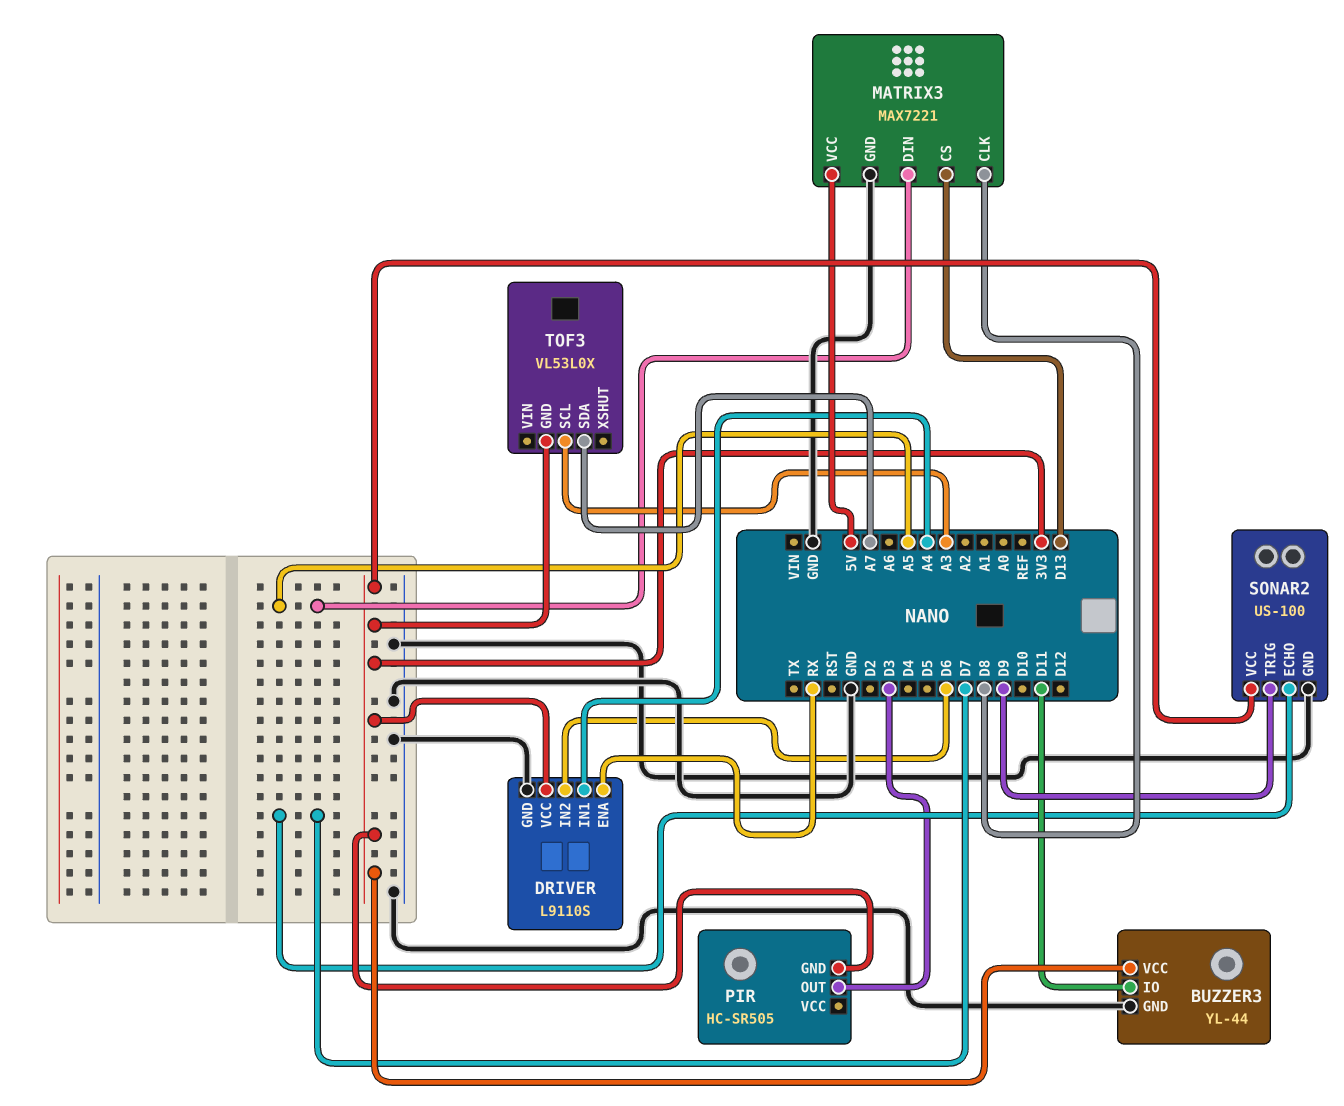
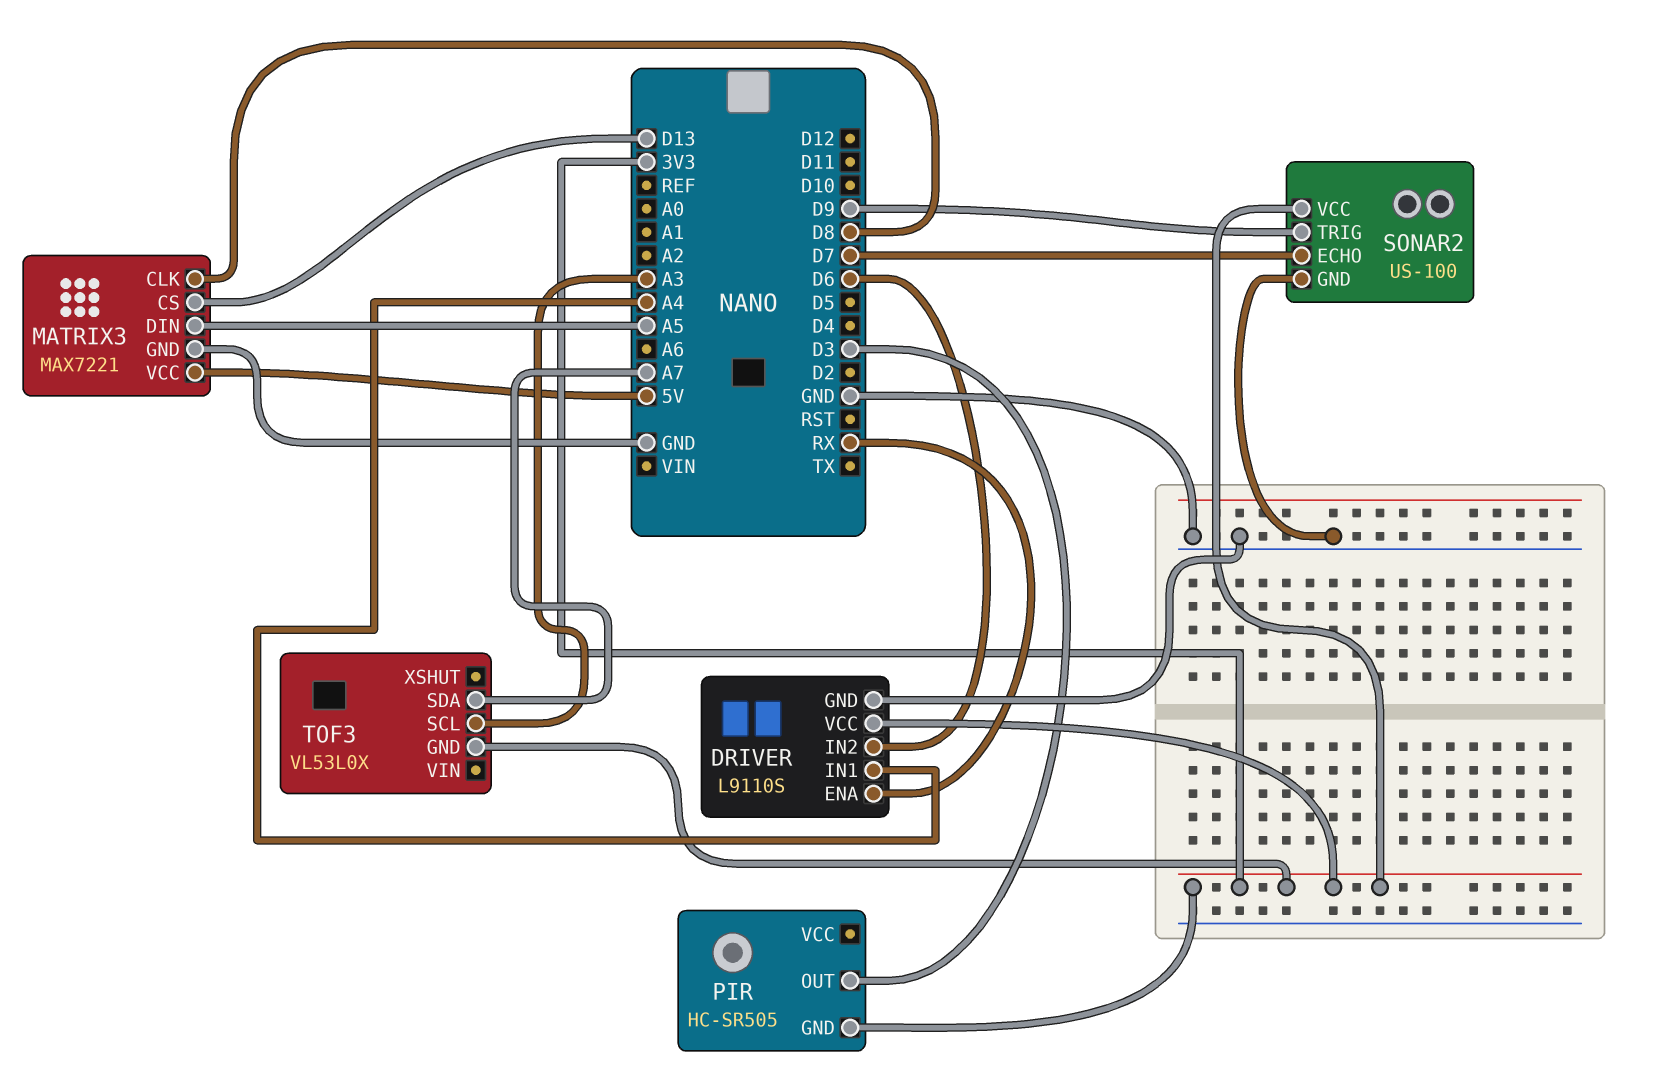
BUZZER3: YL-44 -> none
BUZZER3 pin GND: GND -> none
BUZZER3 pin IO: D11 -> none
BUZZER3 pin VCC: 3V3 -> none

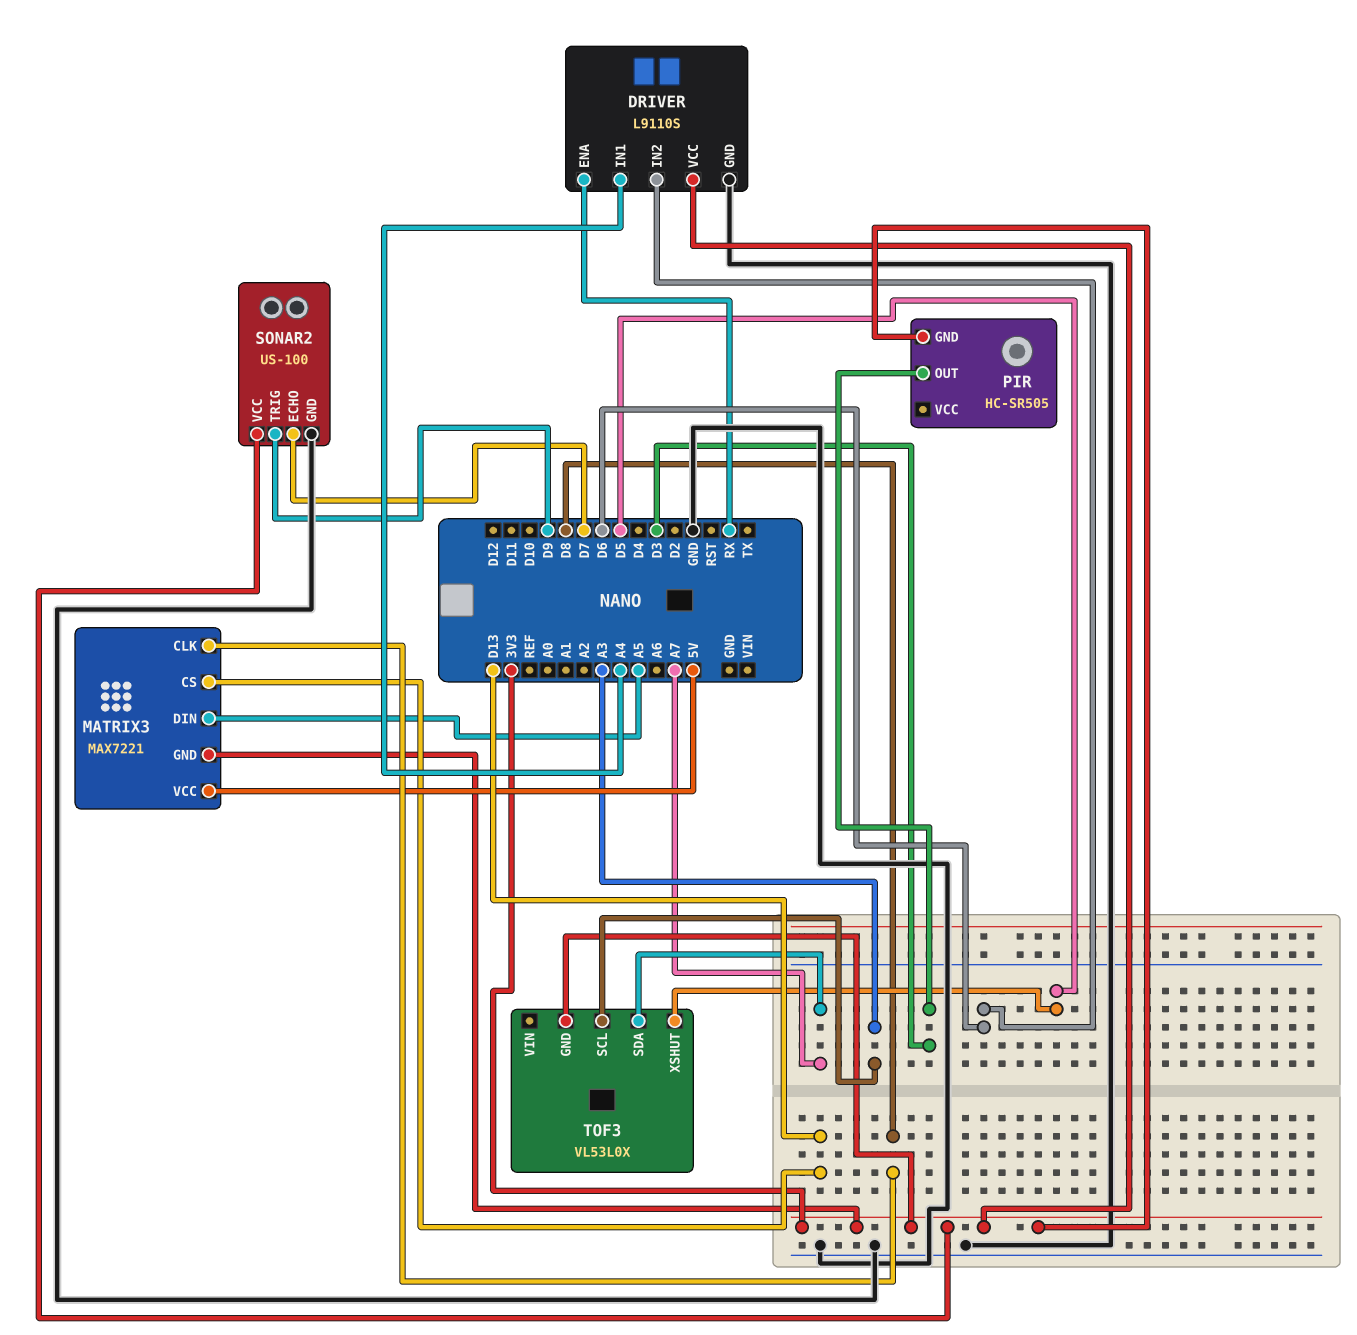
MATRIX3 pin GND: GND -> 3V3
TOF3 pin XSHUT: none -> D5

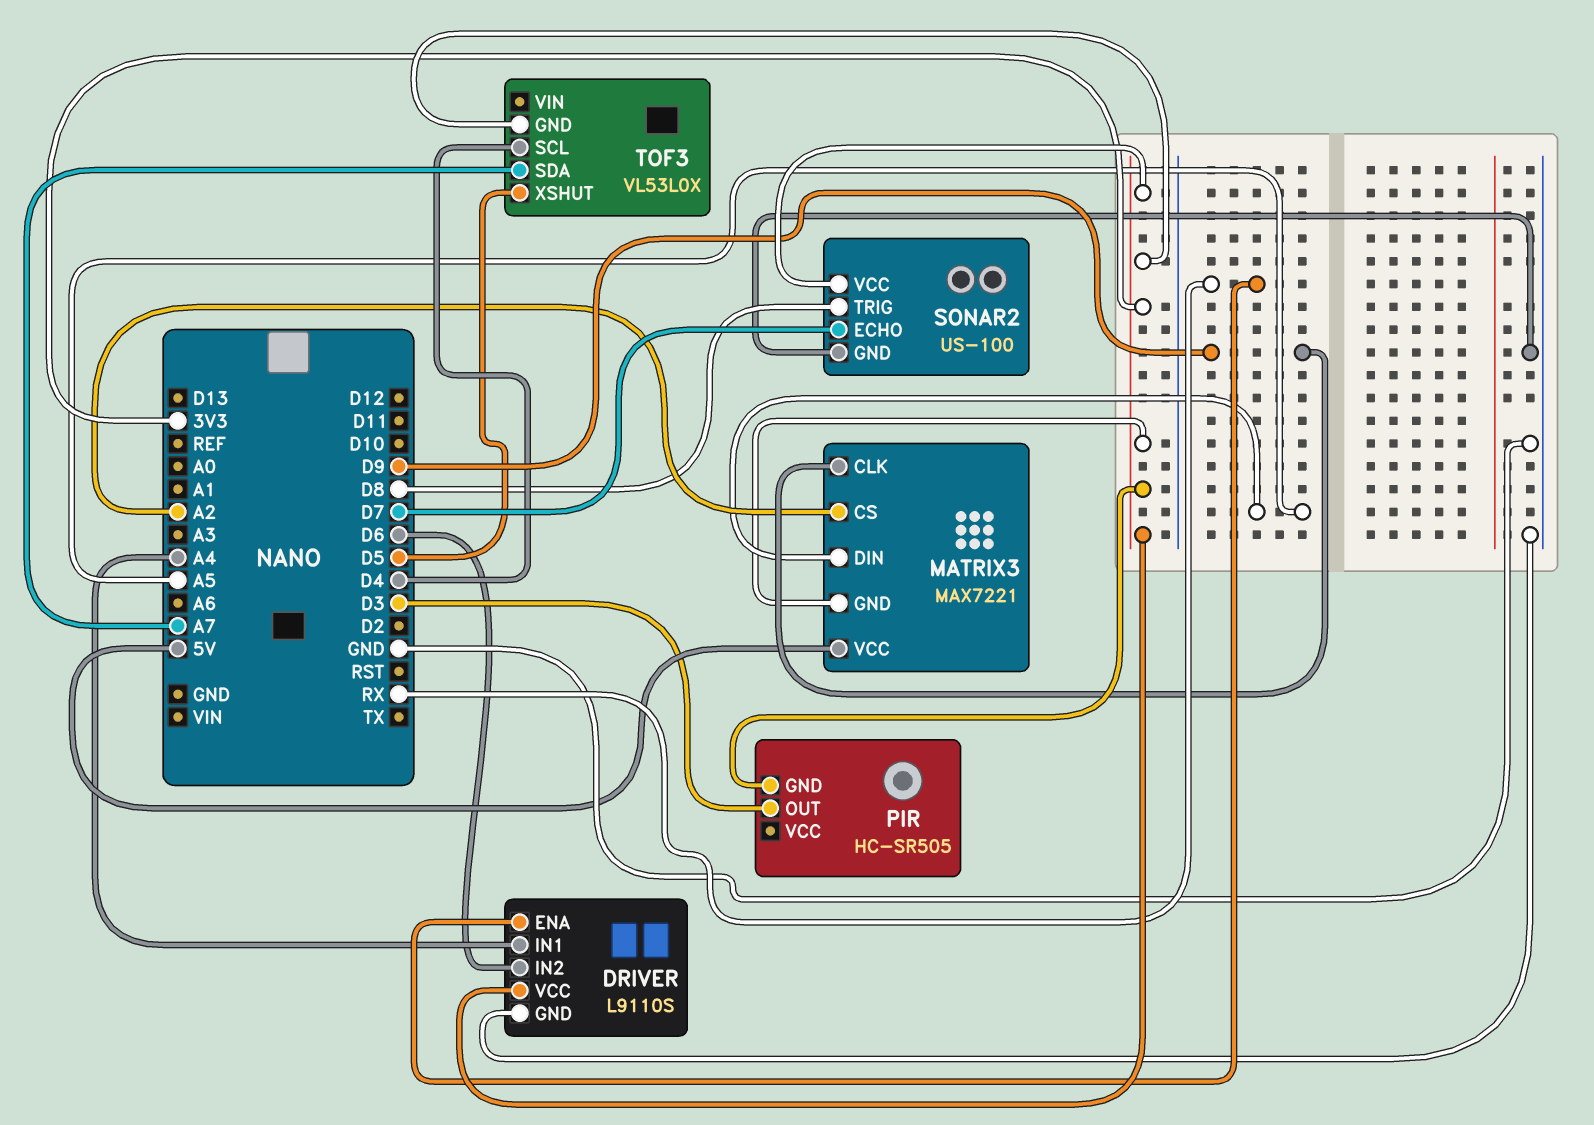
MATRIX3 pin CLK: D8 -> D9
MATRIX3 pin CS: D13 -> A2
SONAR2 pin TRIG: D9 -> D8
TOF3 pin SCL: A3 -> D4

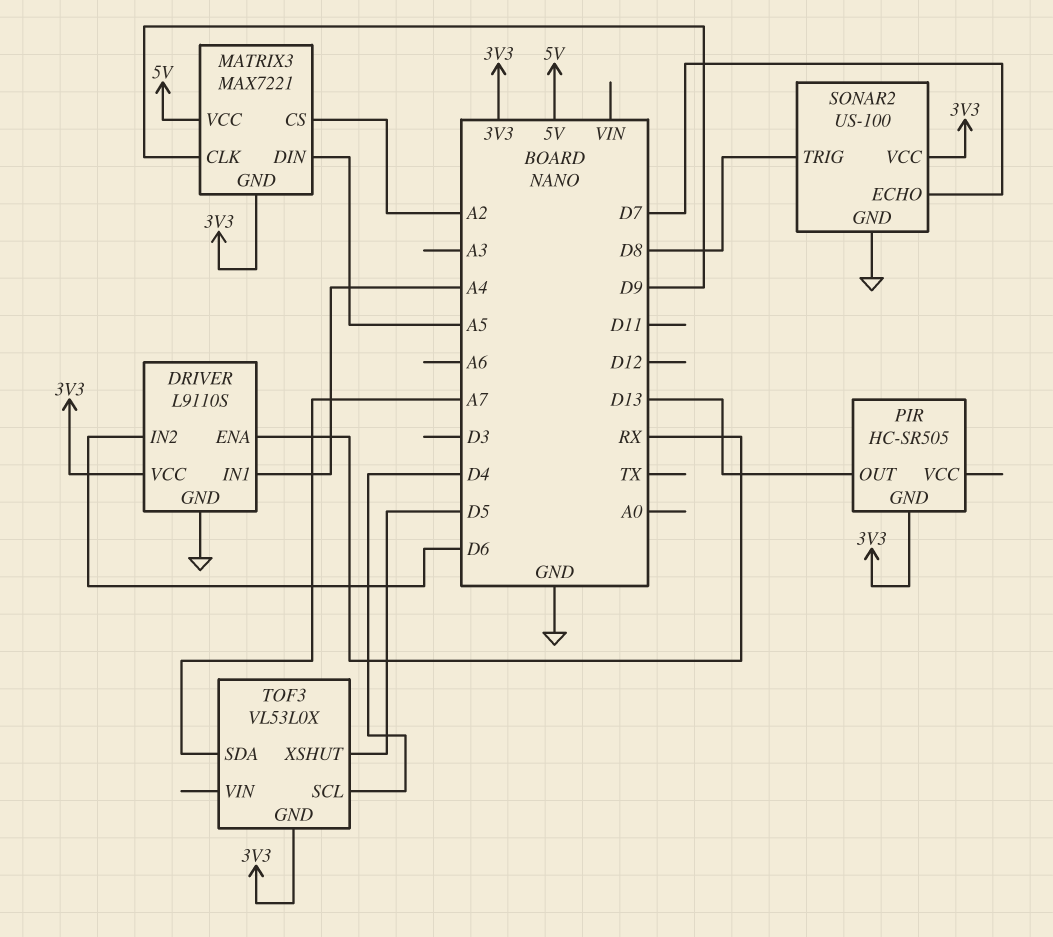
PIR pin OUT: D3 -> D13

